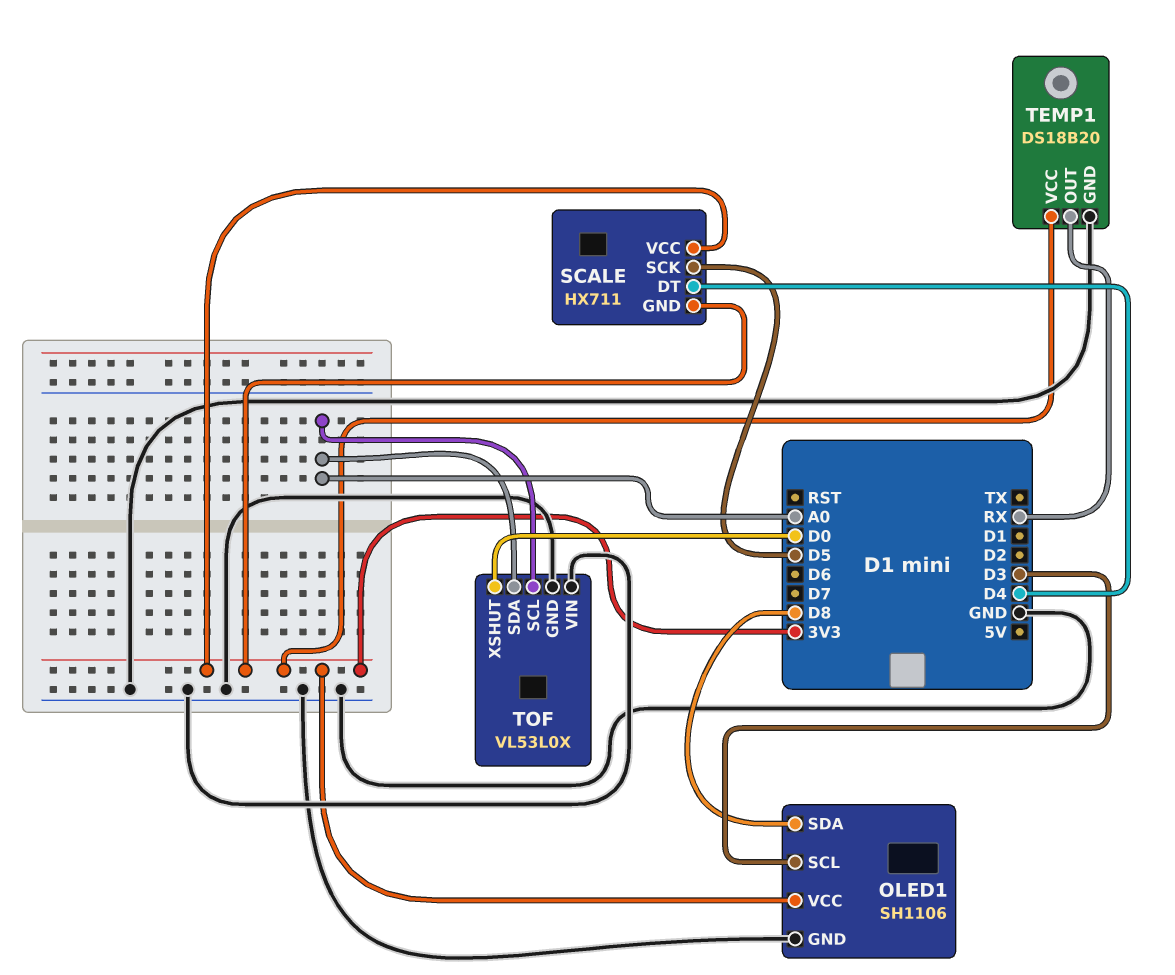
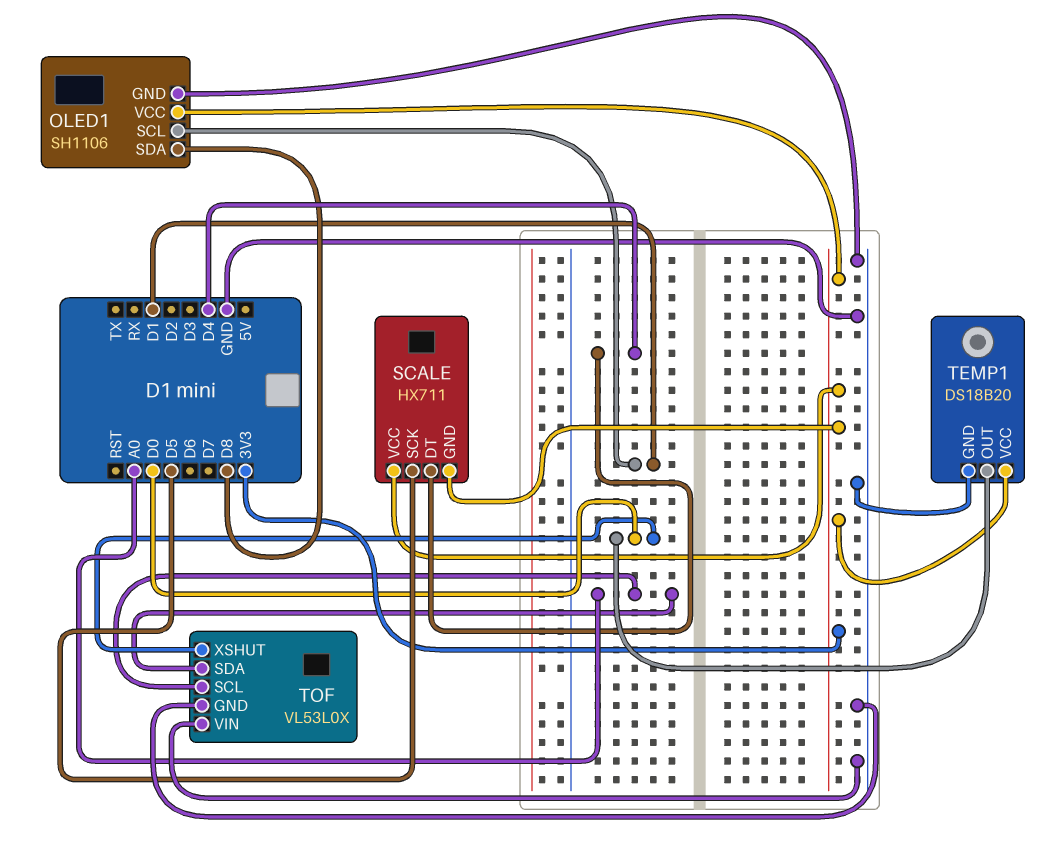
OLED1 pin SCL: D3 -> D1
TEMP1 pin OUT: RX -> D0

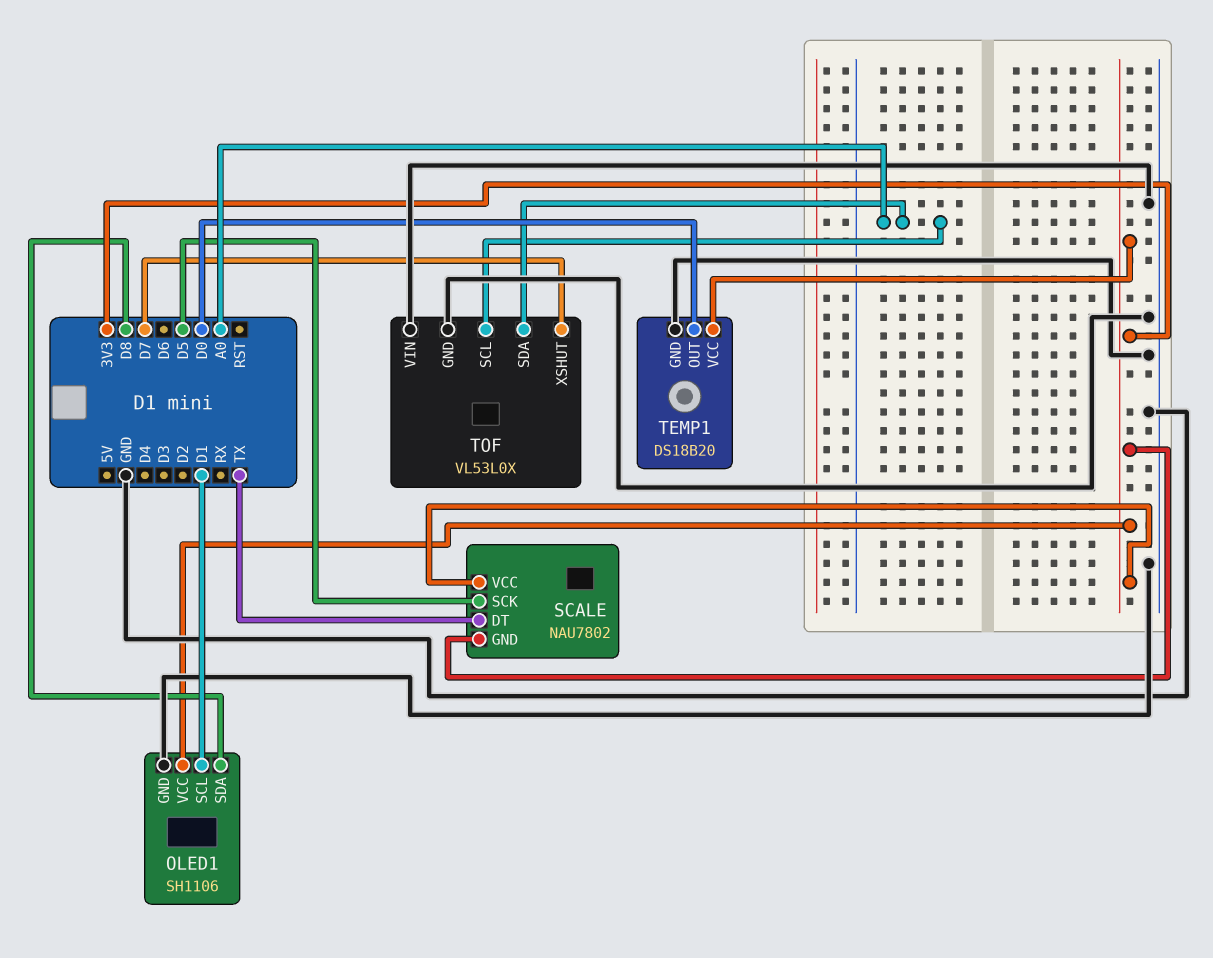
SCALE: HX711 -> NAU7802
SCALE pin DT: D4 -> TX
TOF pin XSHUT: D0 -> D7

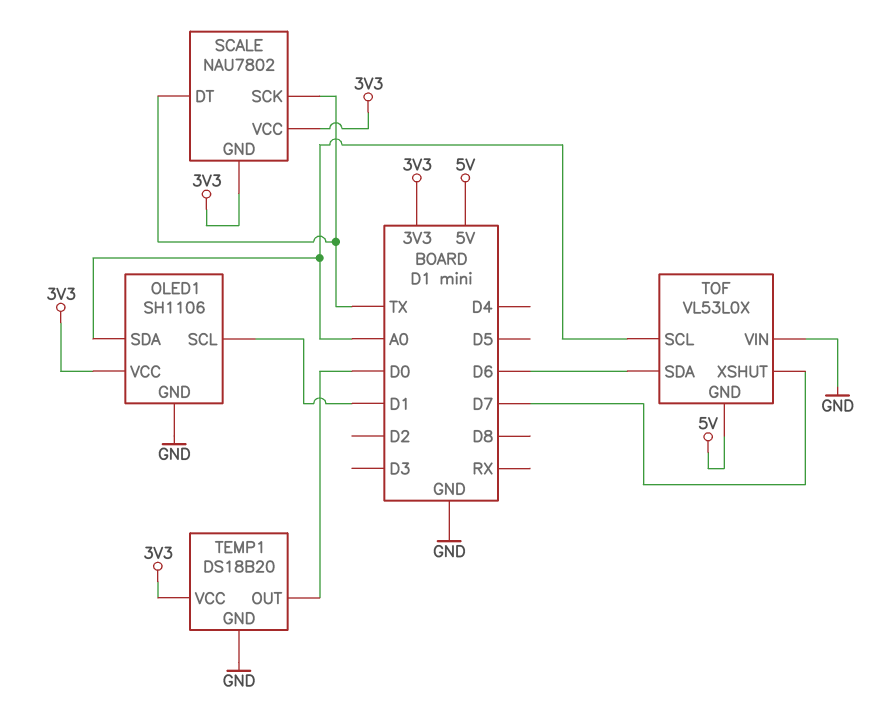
OLED1 pin SDA: D8 -> A0
SCALE pin SCK: D5 -> TX
TOF pin GND: GND -> 5V
TOF pin SDA: A0 -> D6

